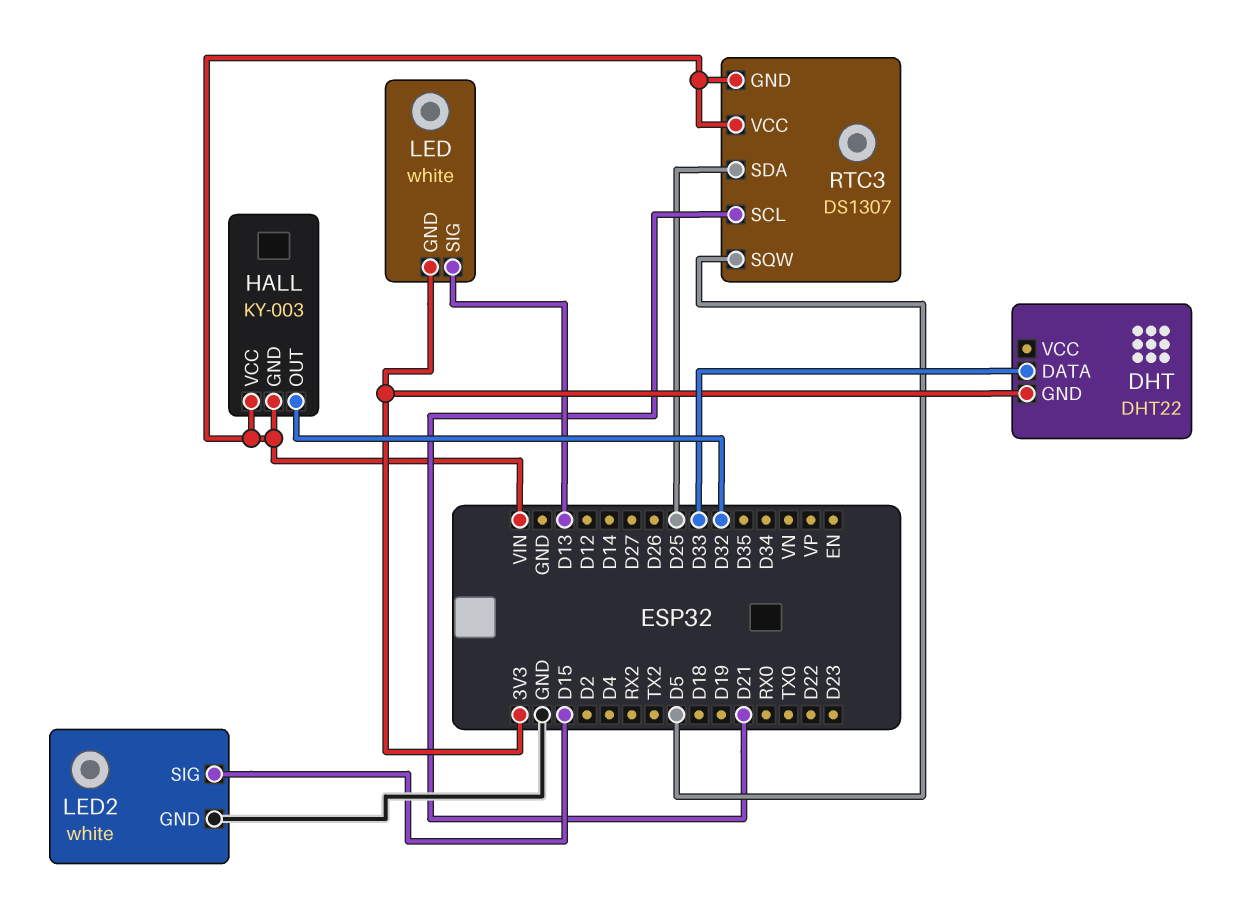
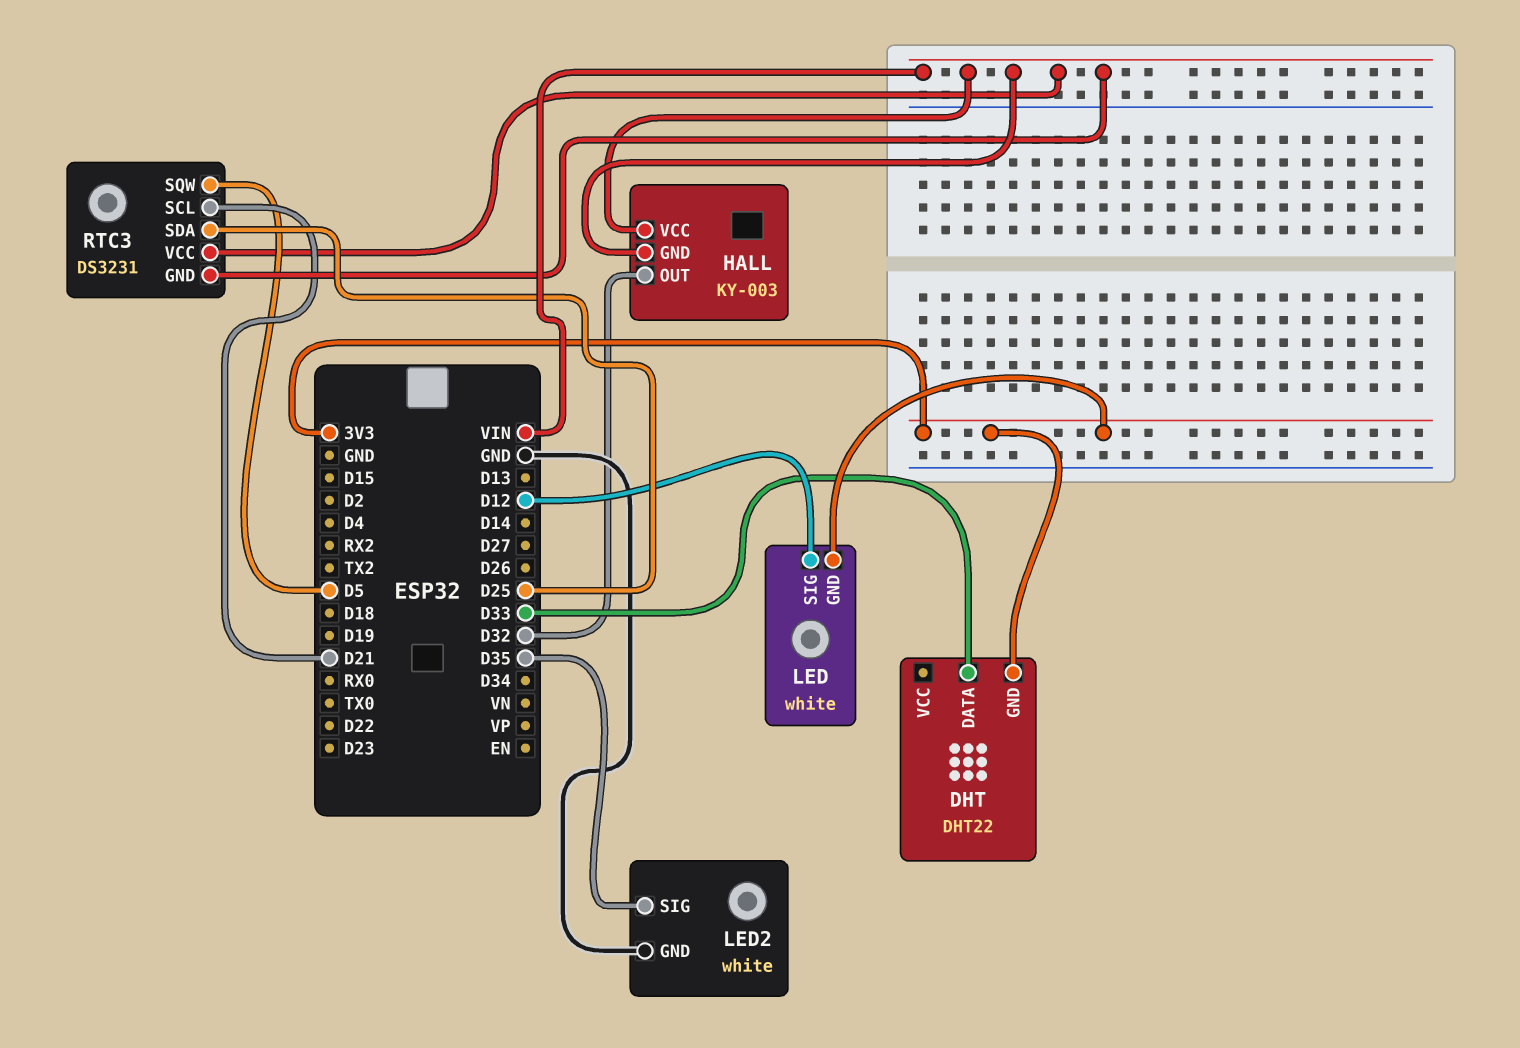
LED pin SIG: D13 -> D12
LED2 pin SIG: D15 -> D35
RTC3: DS1307 -> DS3231

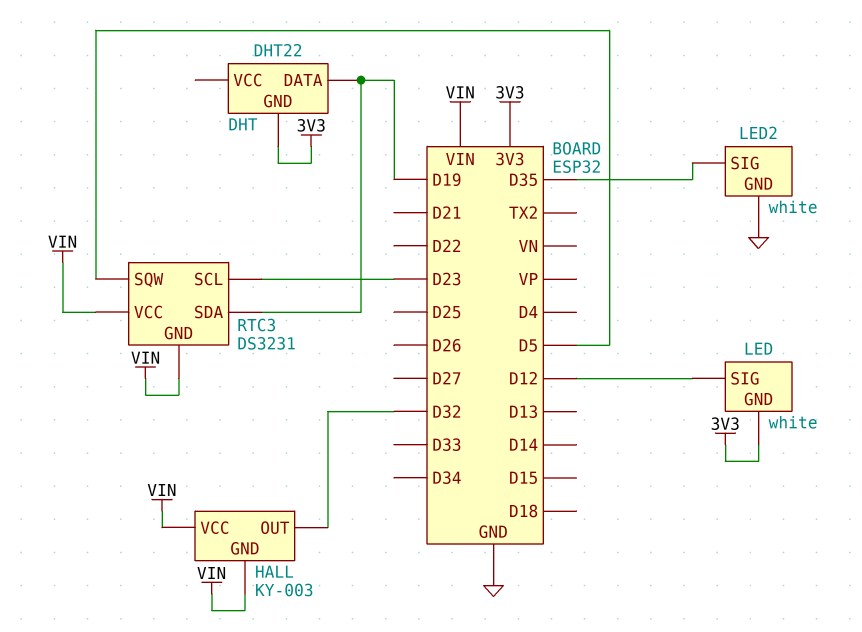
DHT pin DATA: D33 -> D19
RTC3 pin SCL: D21 -> D23
RTC3 pin SDA: D25 -> D19

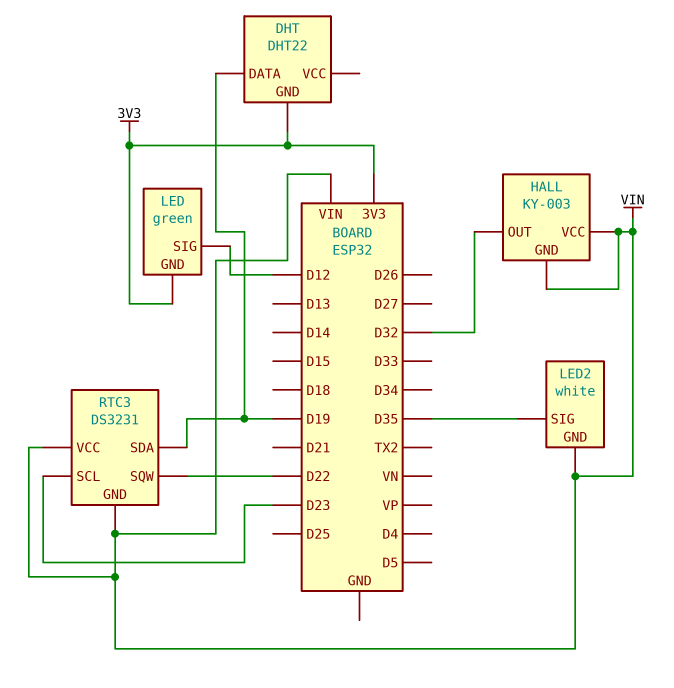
LED: white -> green
LED2 pin GND: GND -> VIN
RTC3 pin SQW: D5 -> D22

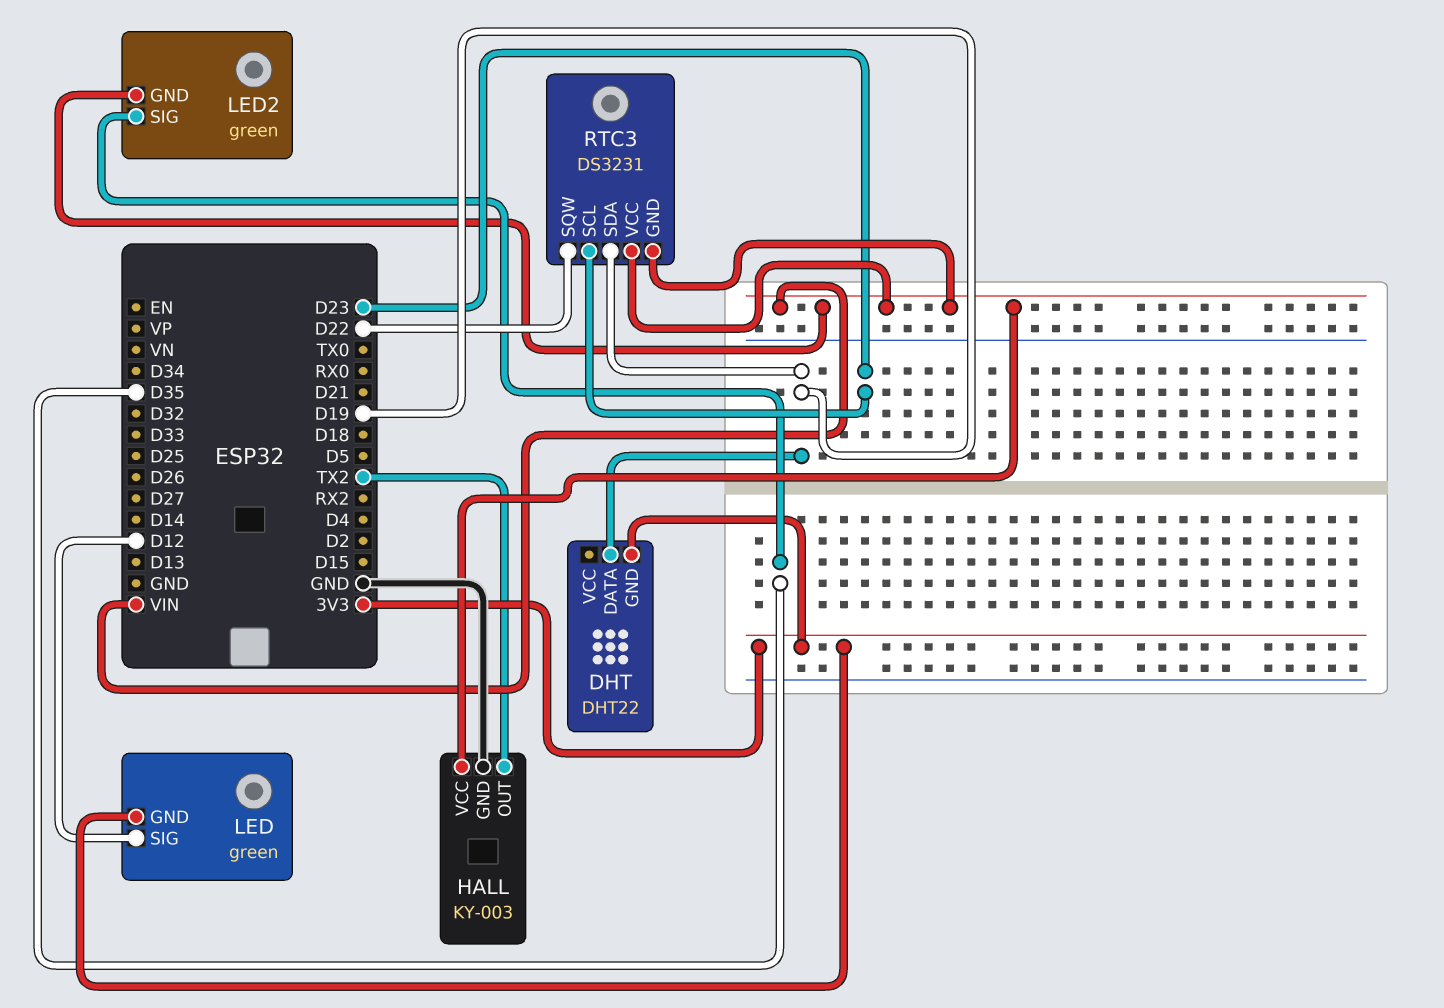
HALL pin GND: VIN -> GND
HALL pin OUT: D32 -> TX2
LED2: white -> green

